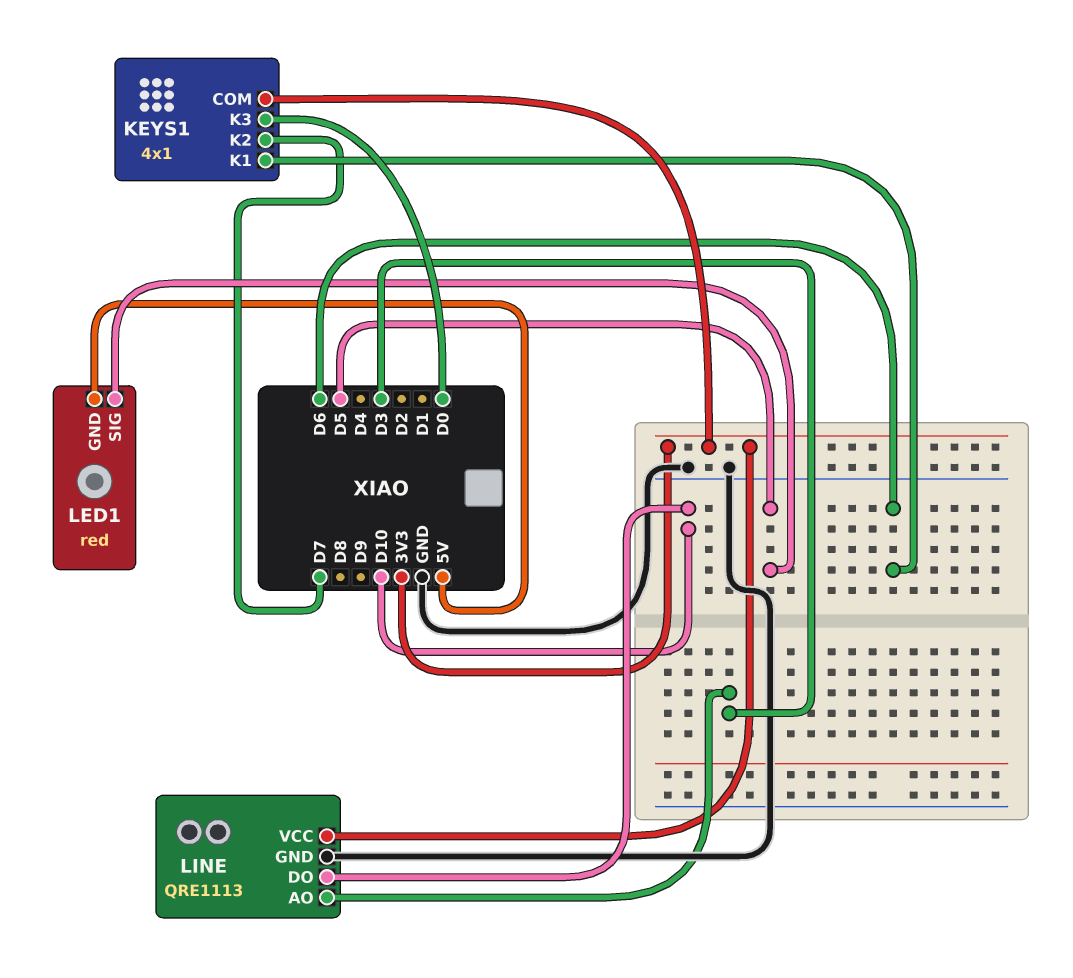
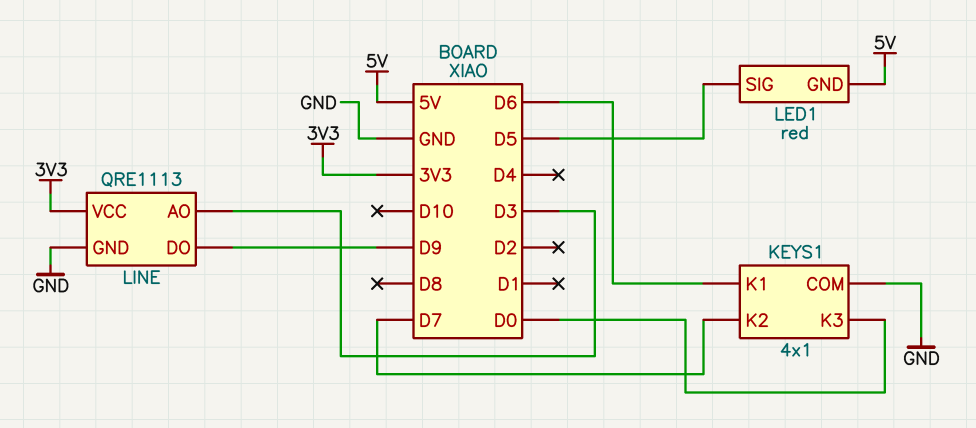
KEYS1 pin COM: 3V3 -> GND
LINE pin DO: D10 -> D9

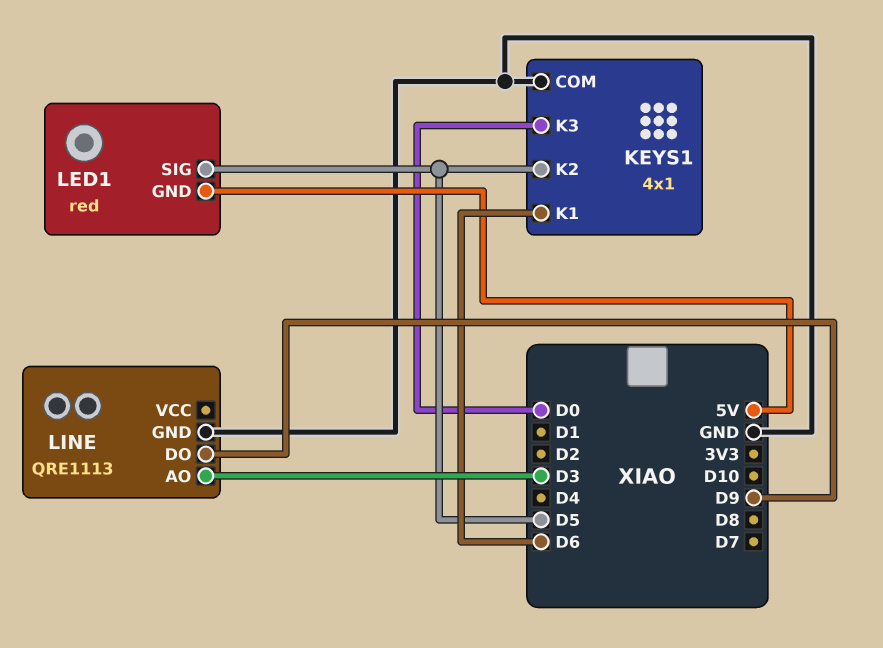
KEYS1 pin K2: D7 -> D5
LINE pin VCC: 3V3 -> none

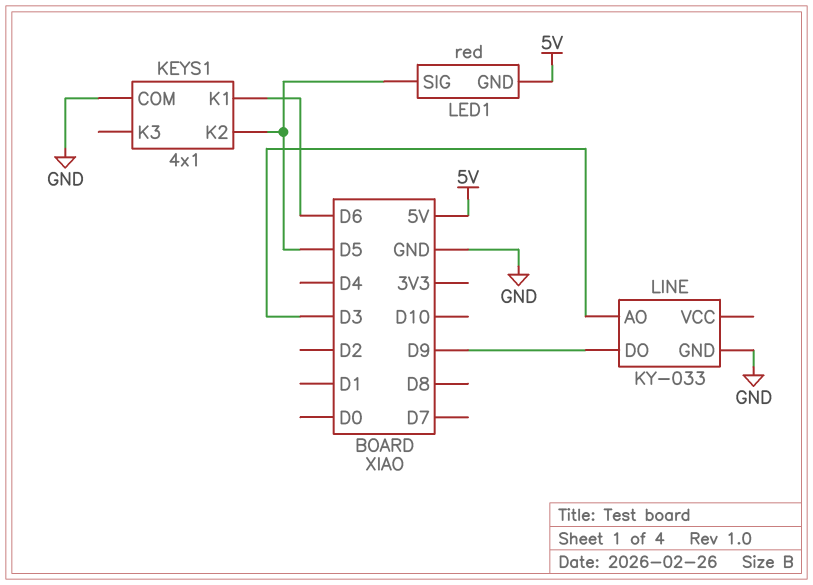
KEYS1 pin K3: D0 -> none
LINE: QRE1113 -> KY-033

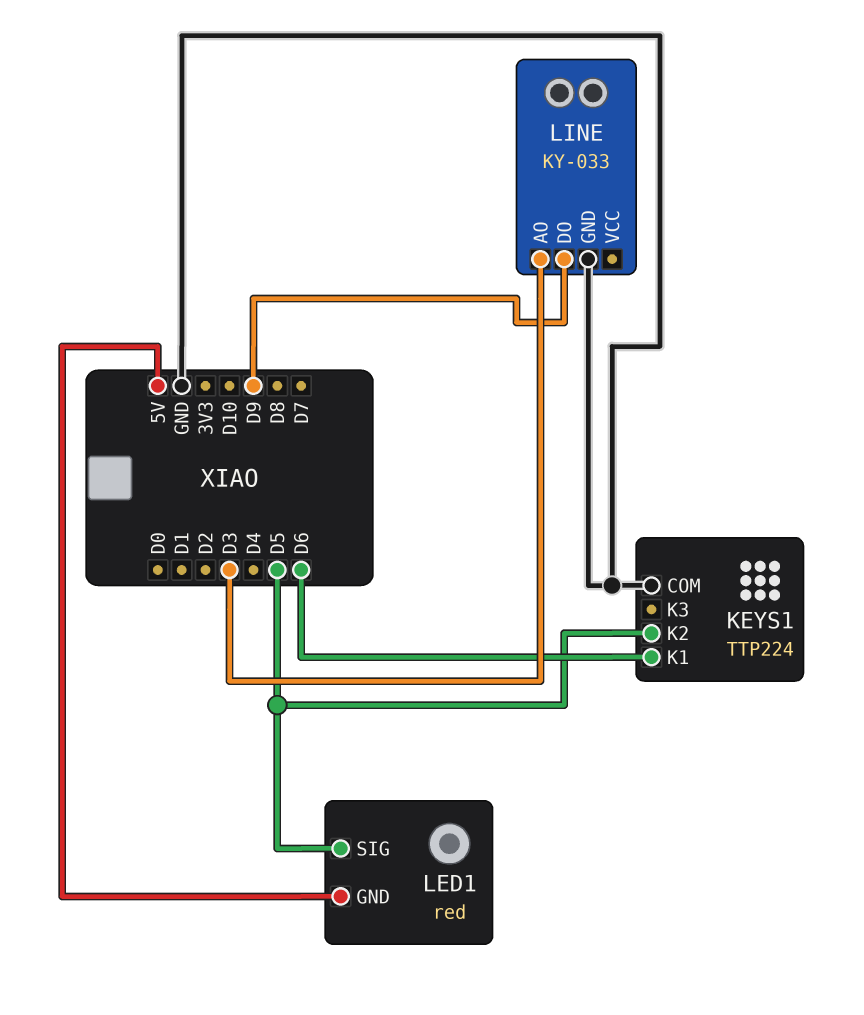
KEYS1: 4x1 -> TTP224

